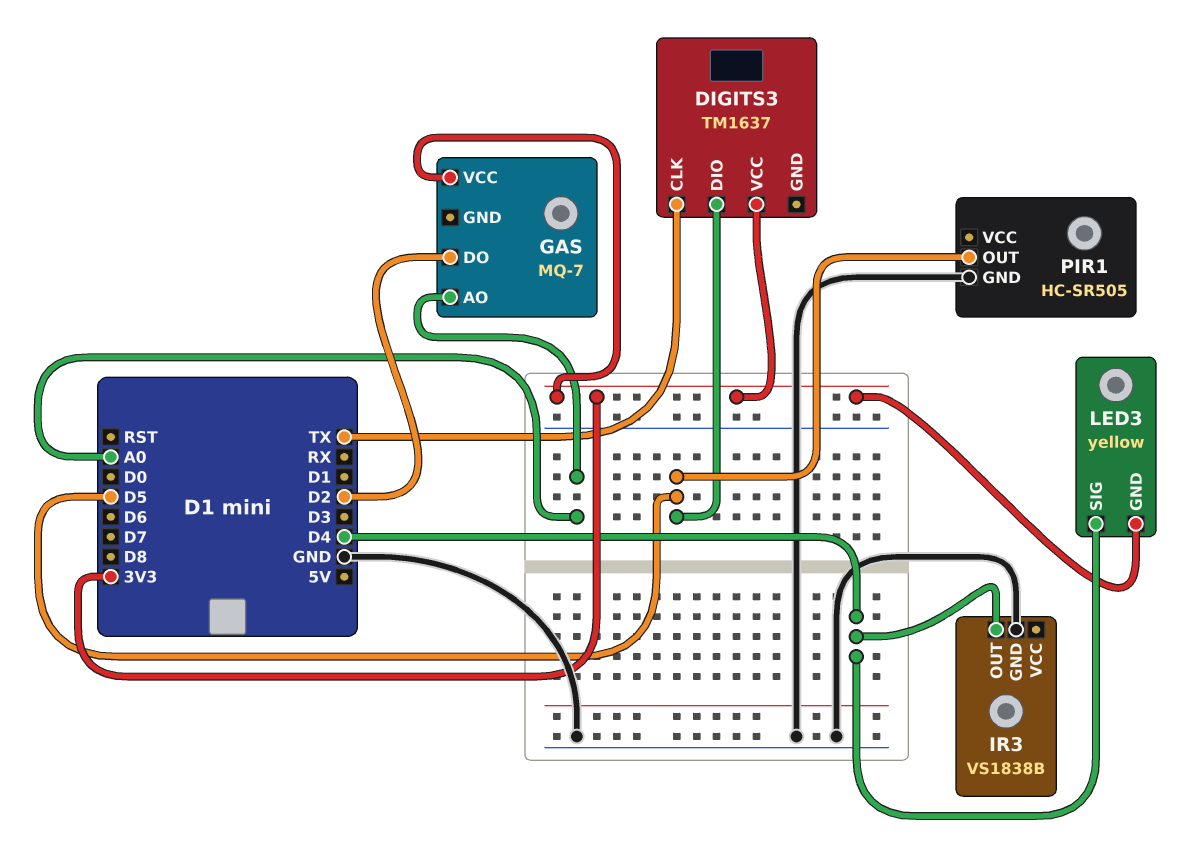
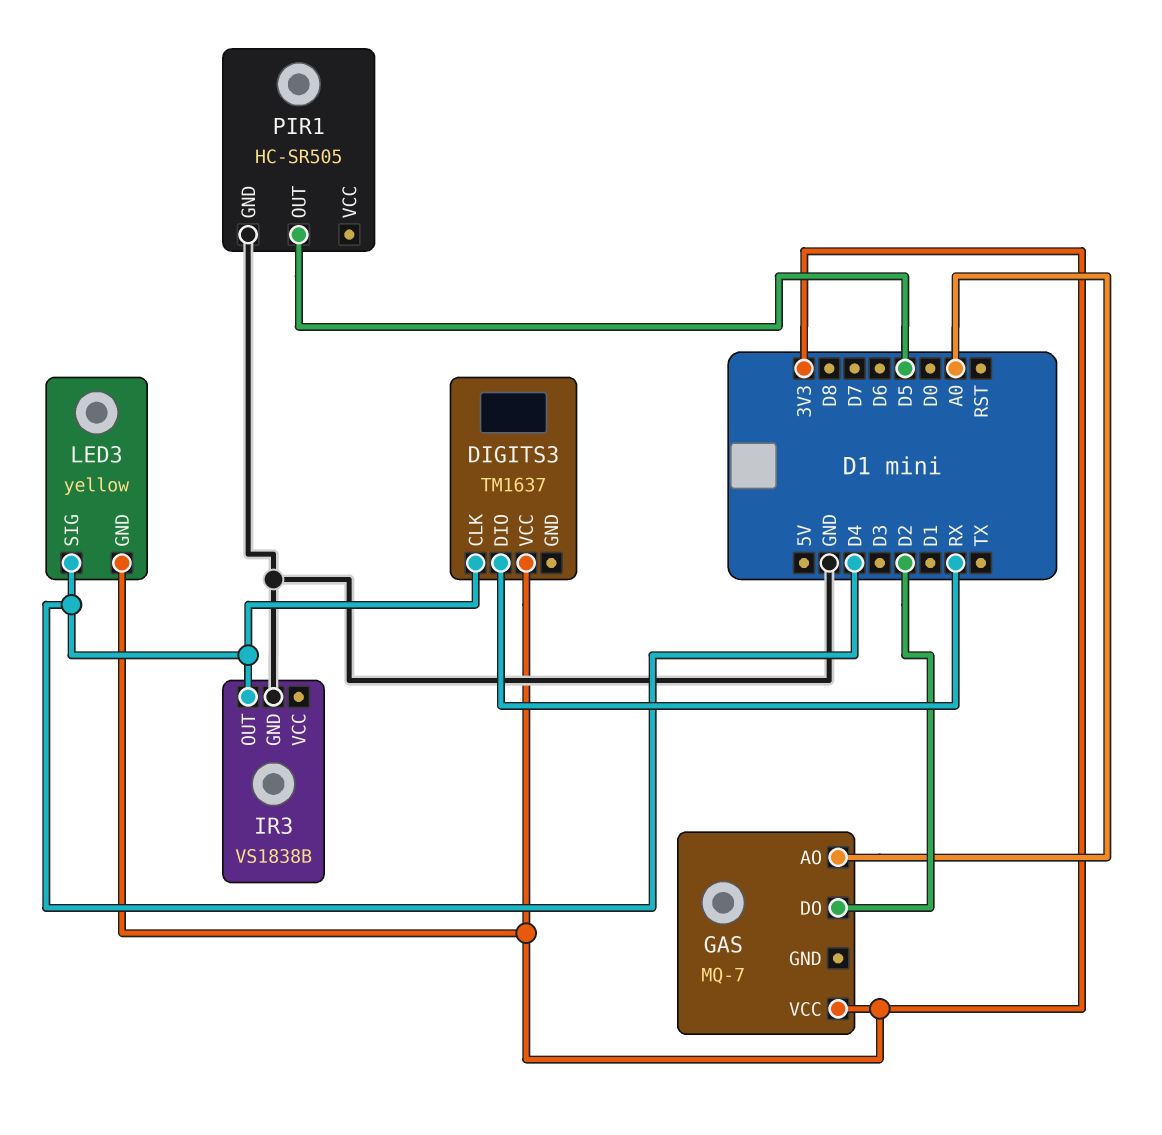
DIGITS3 pin CLK: TX -> D4
DIGITS3 pin DIO: D5 -> RX

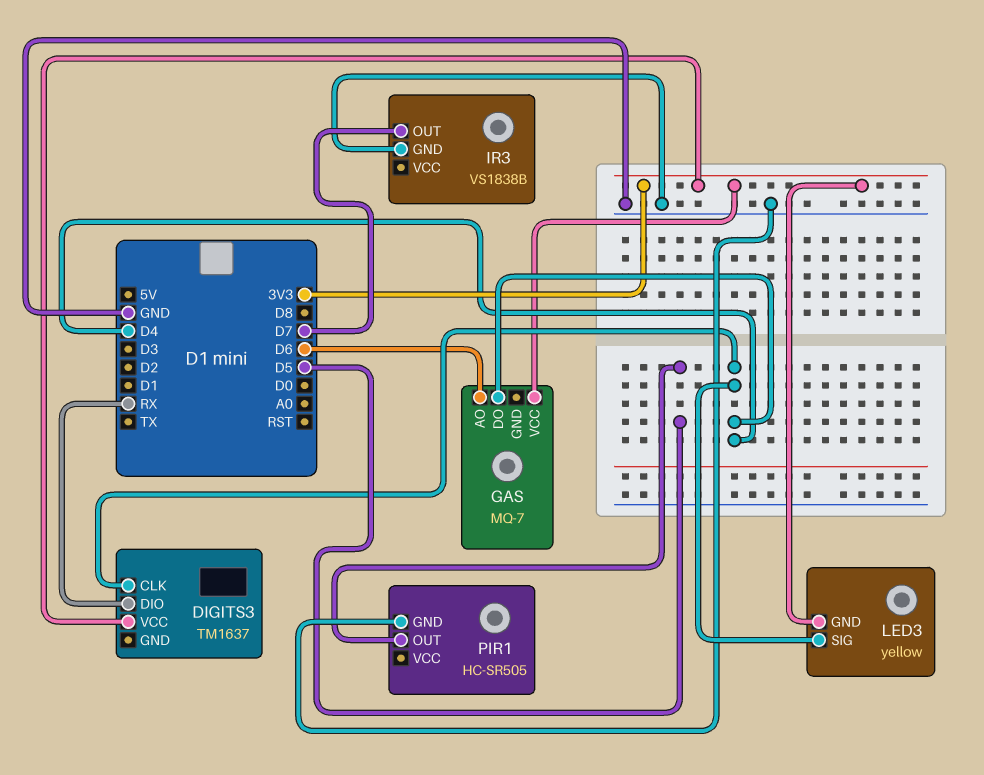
GAS pin AO: A0 -> D6
GAS pin DO: D2 -> D4
IR3 pin OUT: D4 -> D7

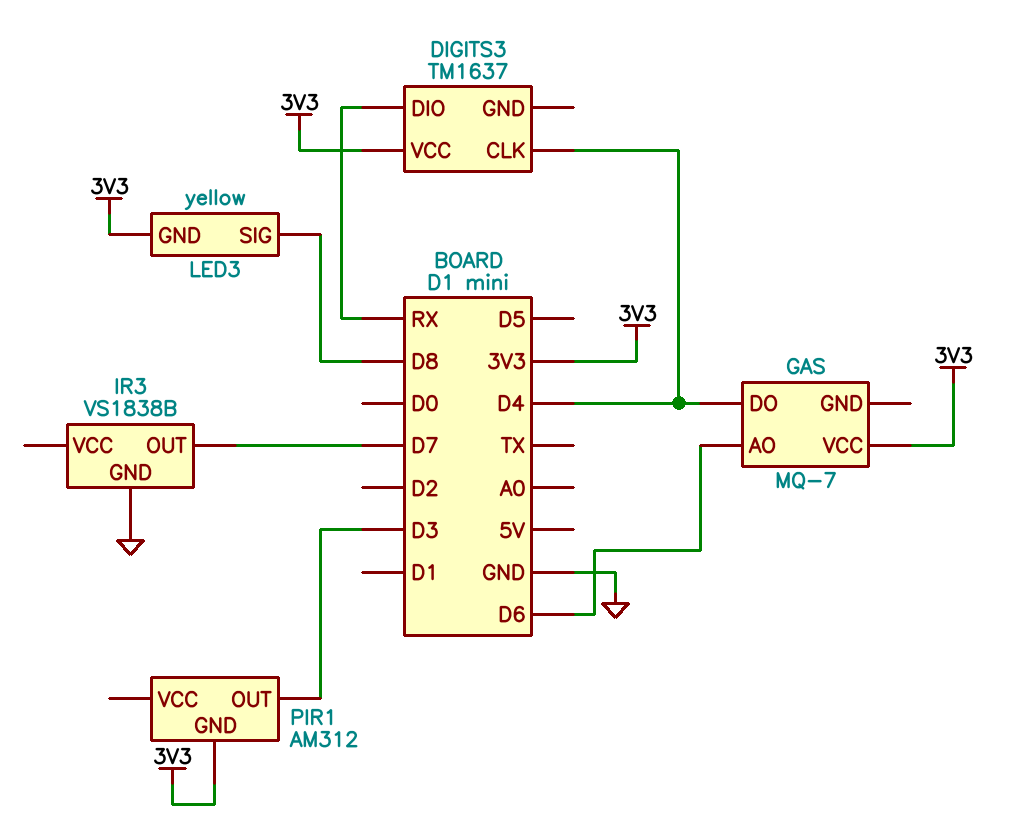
LED3 pin SIG: D4 -> D8
PIR1: HC-SR505 -> AM312
PIR1 pin GND: GND -> 3V3
PIR1 pin OUT: D5 -> D3

